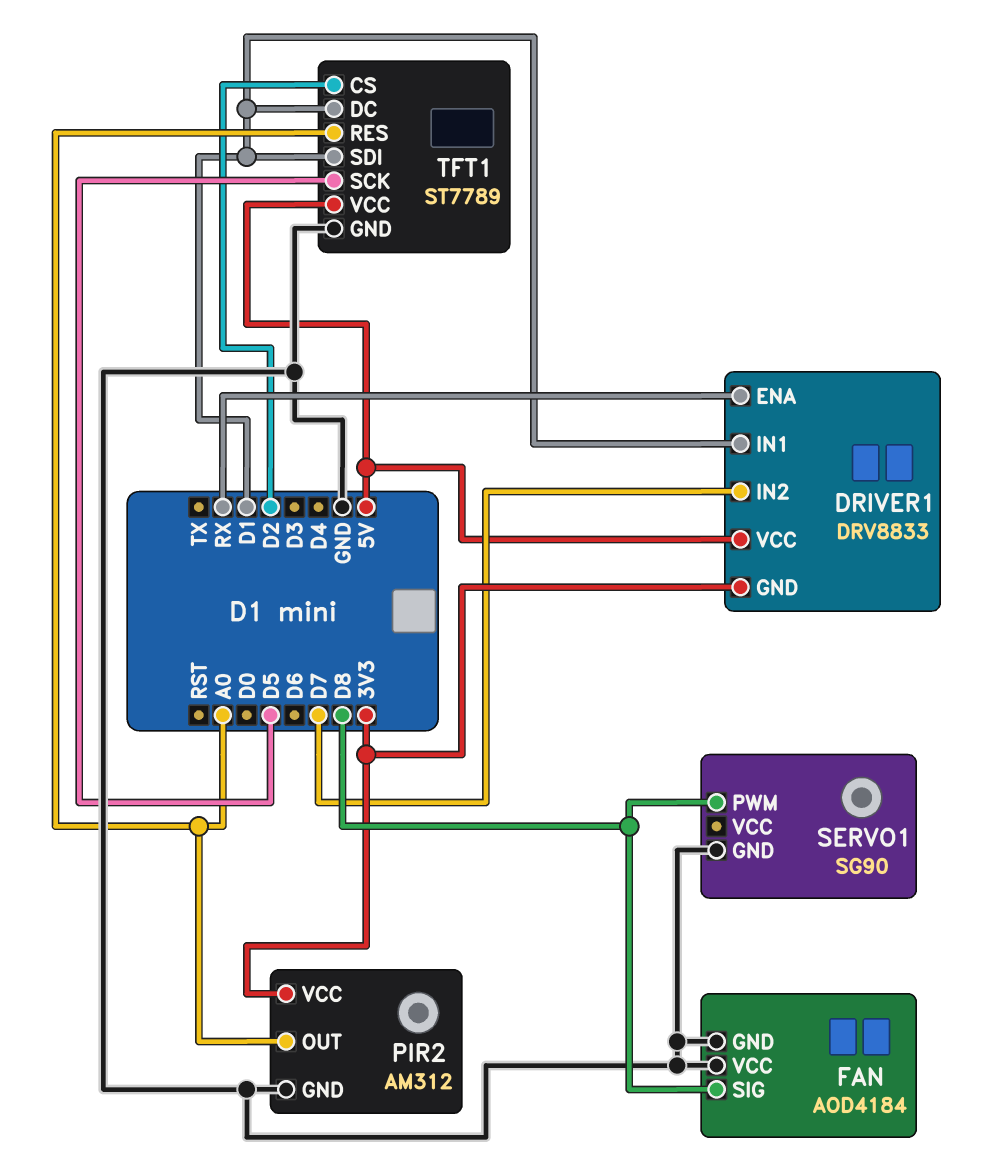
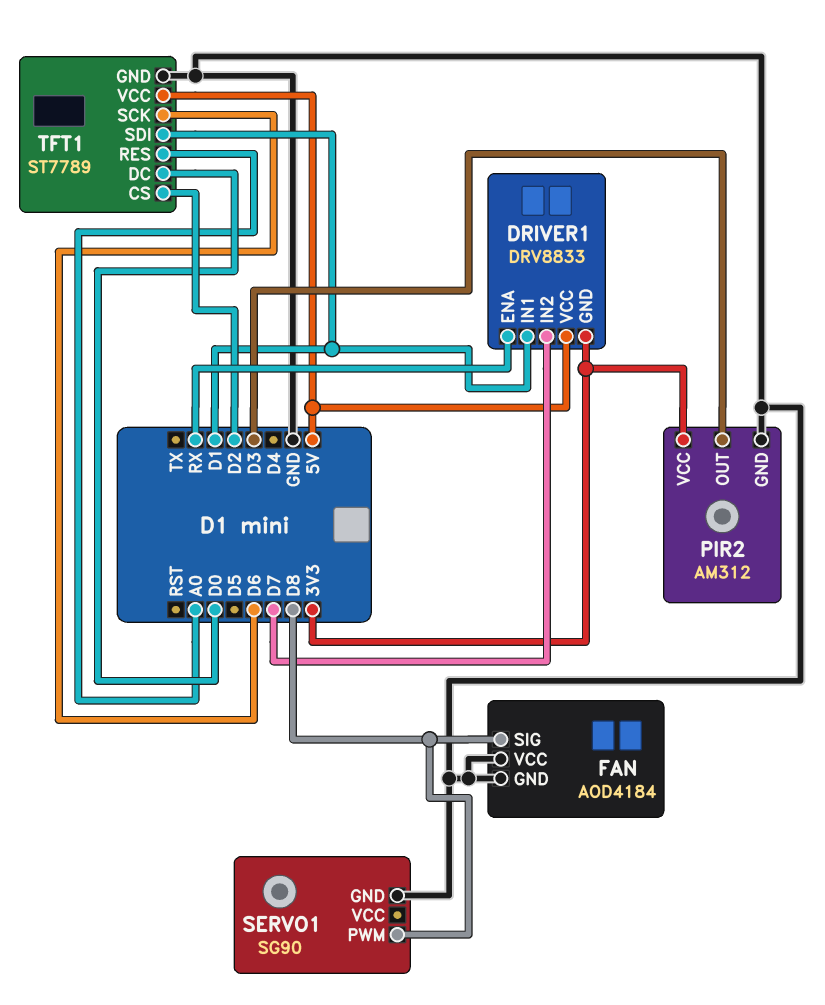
PIR2 pin OUT: A0 -> D3
TFT1 pin DC: D1 -> D0
TFT1 pin SCK: D5 -> D6

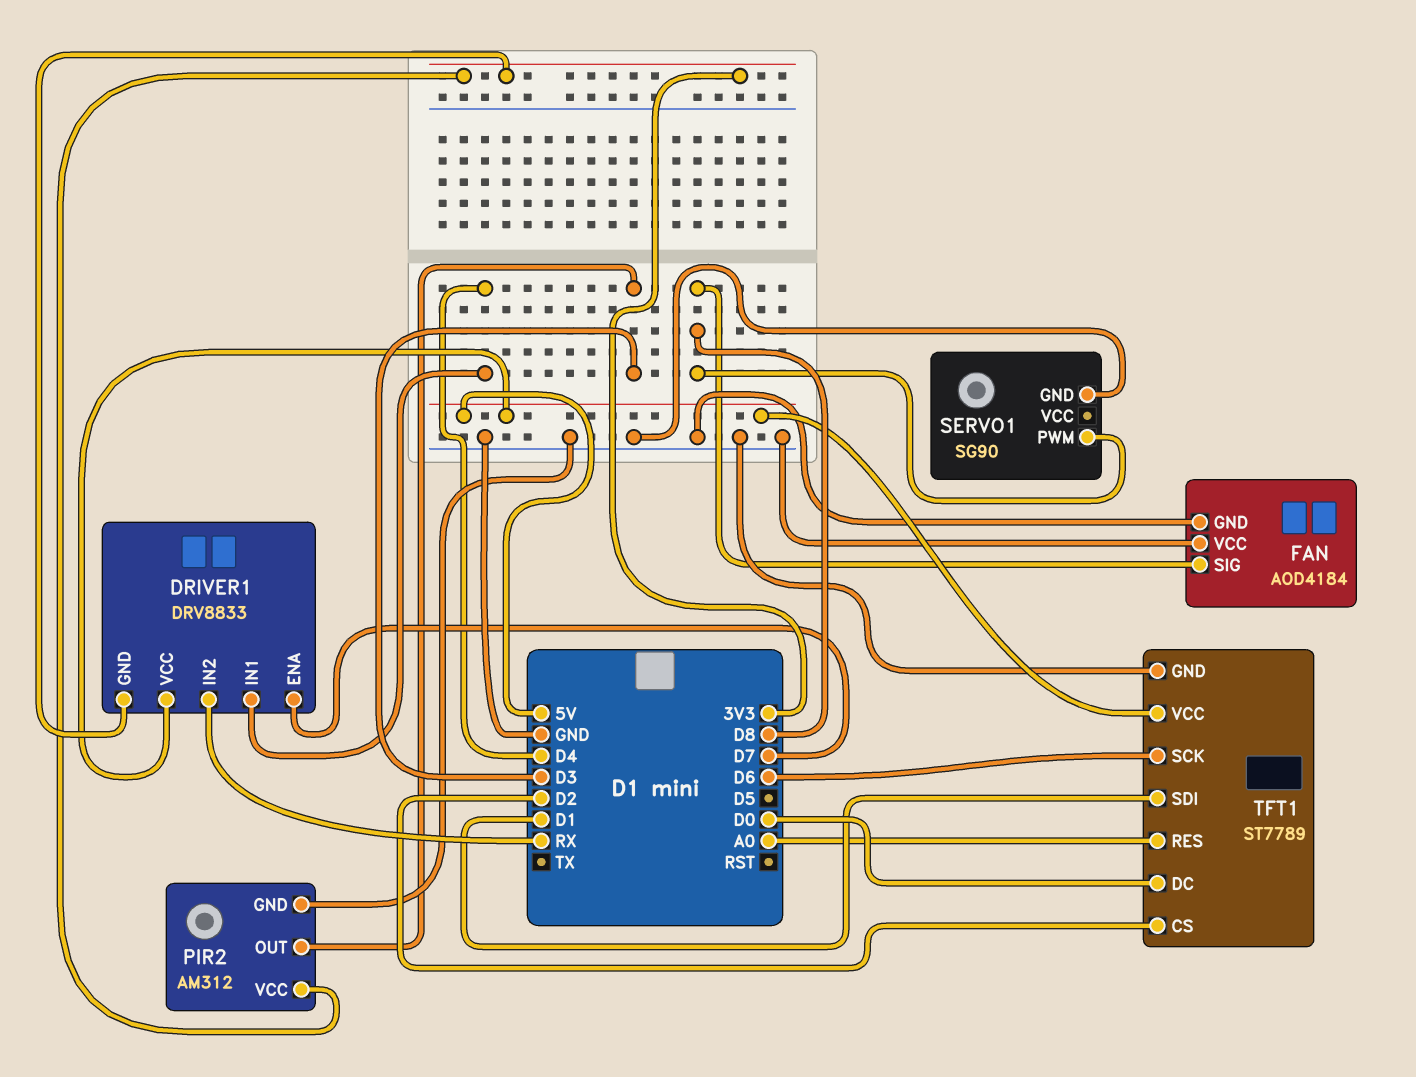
DRIVER1 pin ENA: RX -> D7
DRIVER1 pin IN1: D1 -> D4
DRIVER1 pin IN2: D7 -> RX

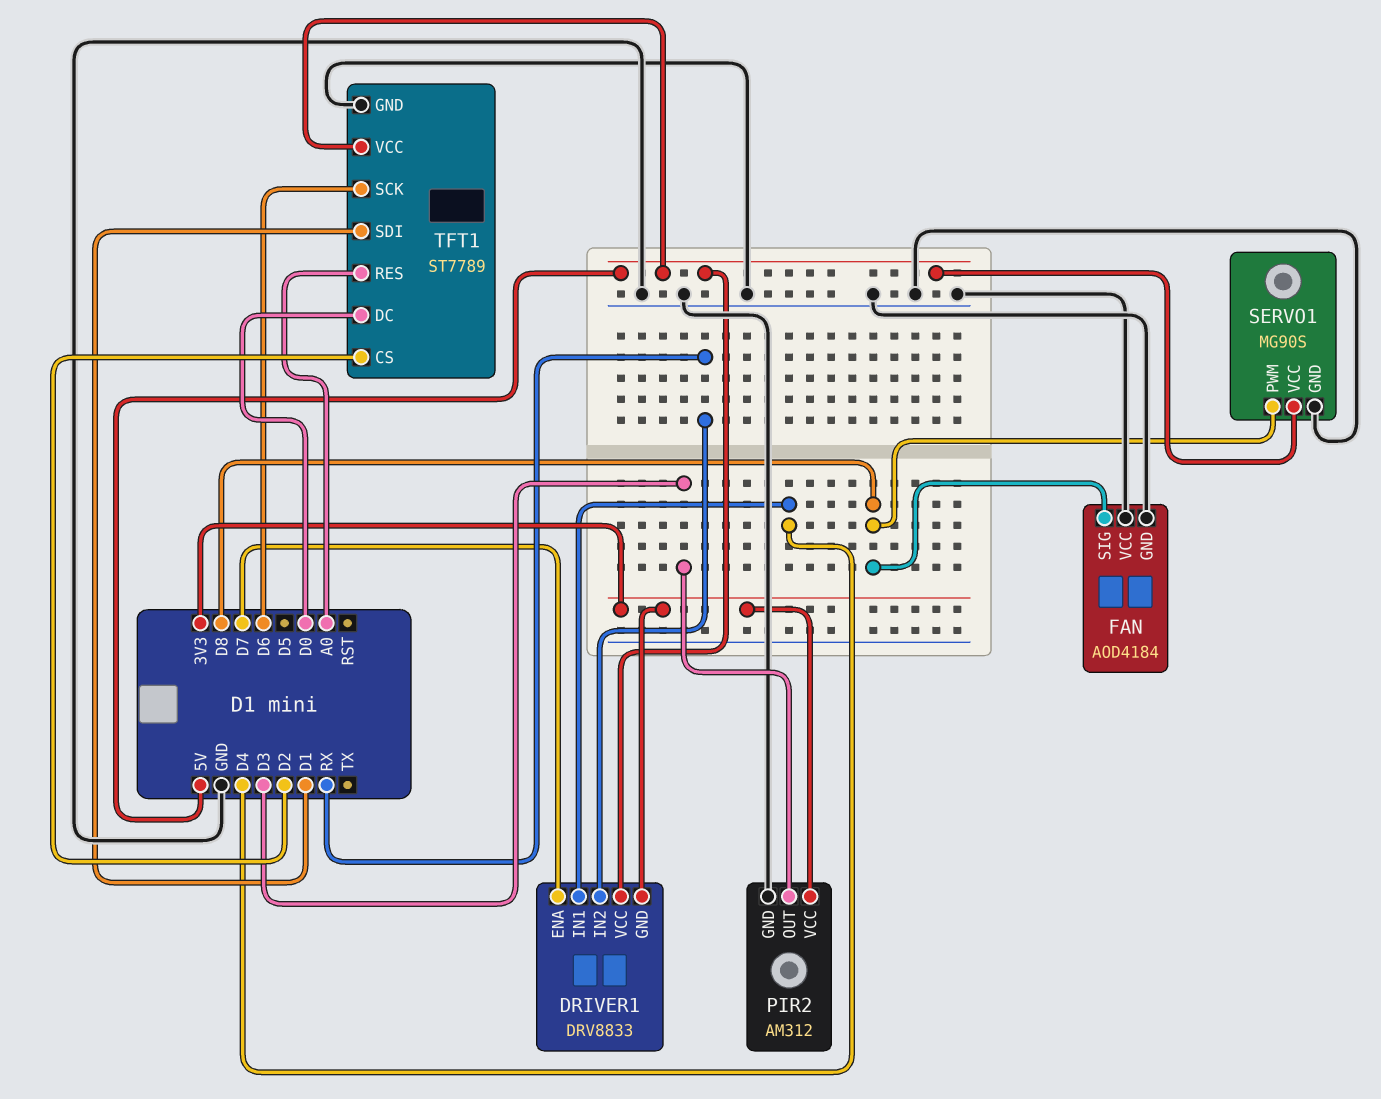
SERVO1: SG90 -> MG90S
SERVO1 pin VCC: none -> 5V

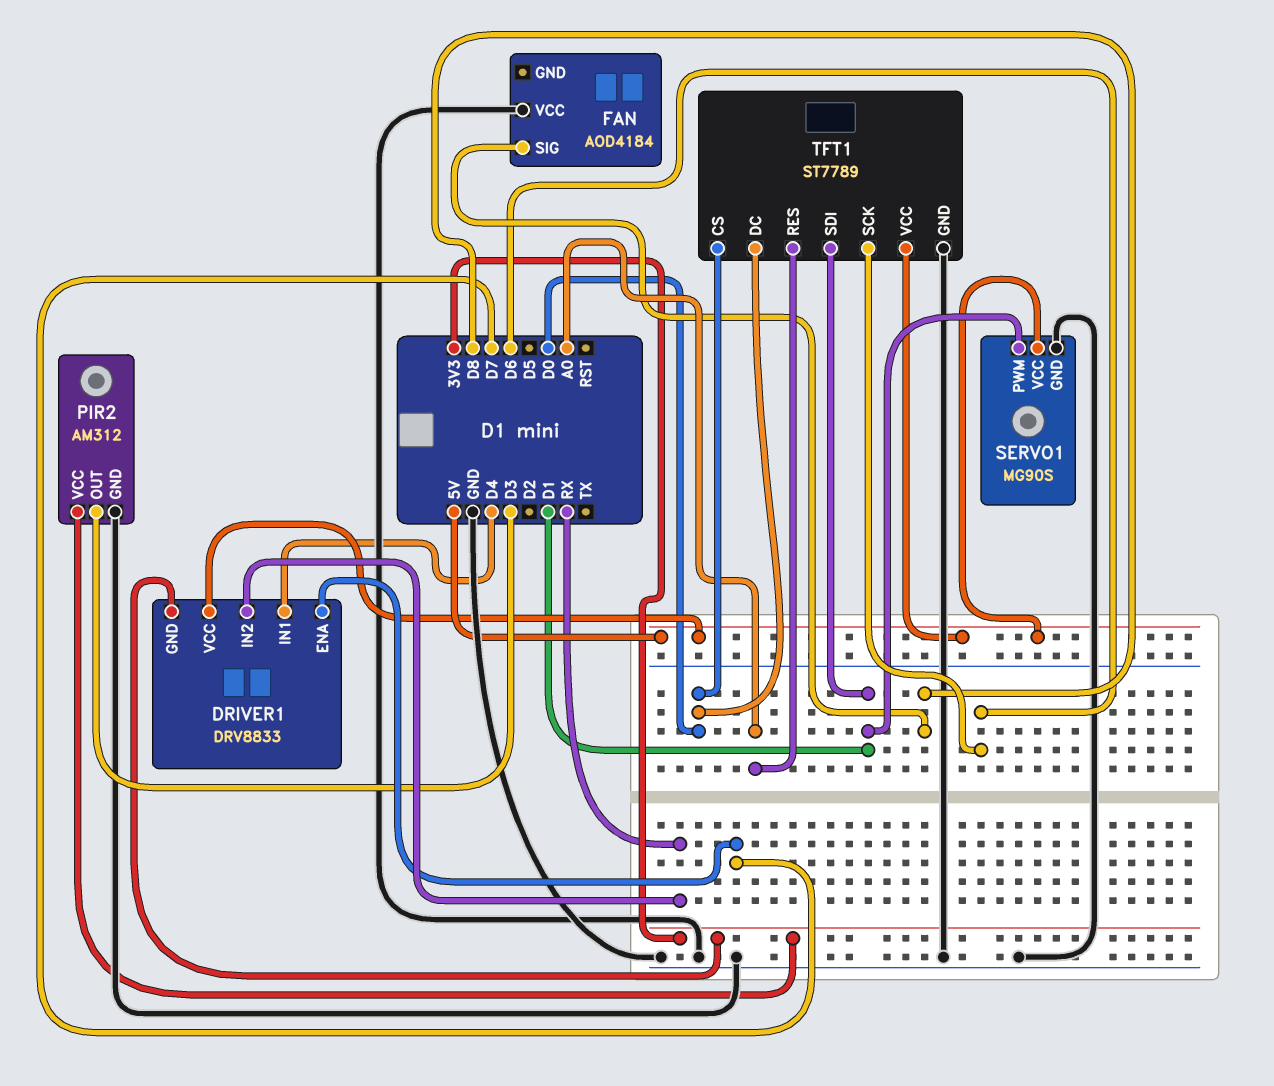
FAN pin GND: GND -> none
SERVO1 pin PWM: D8 -> D1
TFT1 pin CS: D2 -> D0

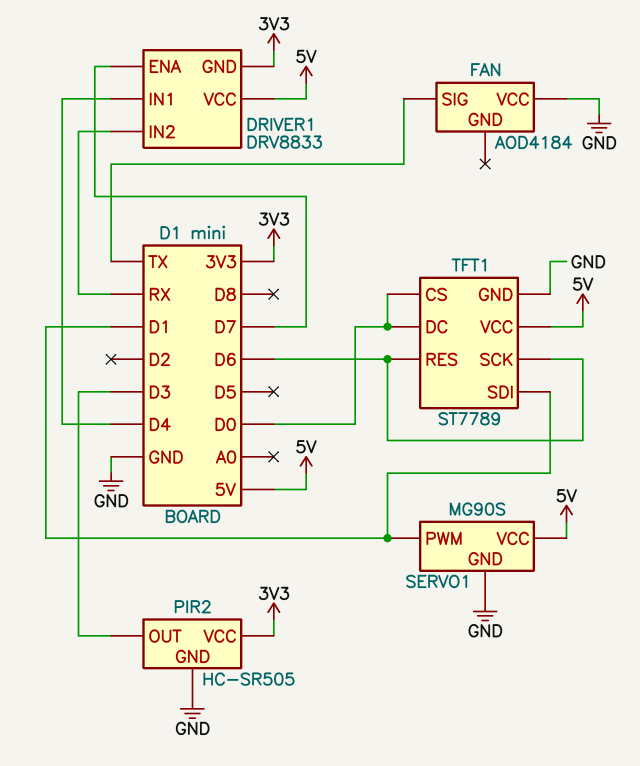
FAN pin SIG: D8 -> TX
PIR2: AM312 -> HC-SR505
TFT1 pin RES: A0 -> D6

